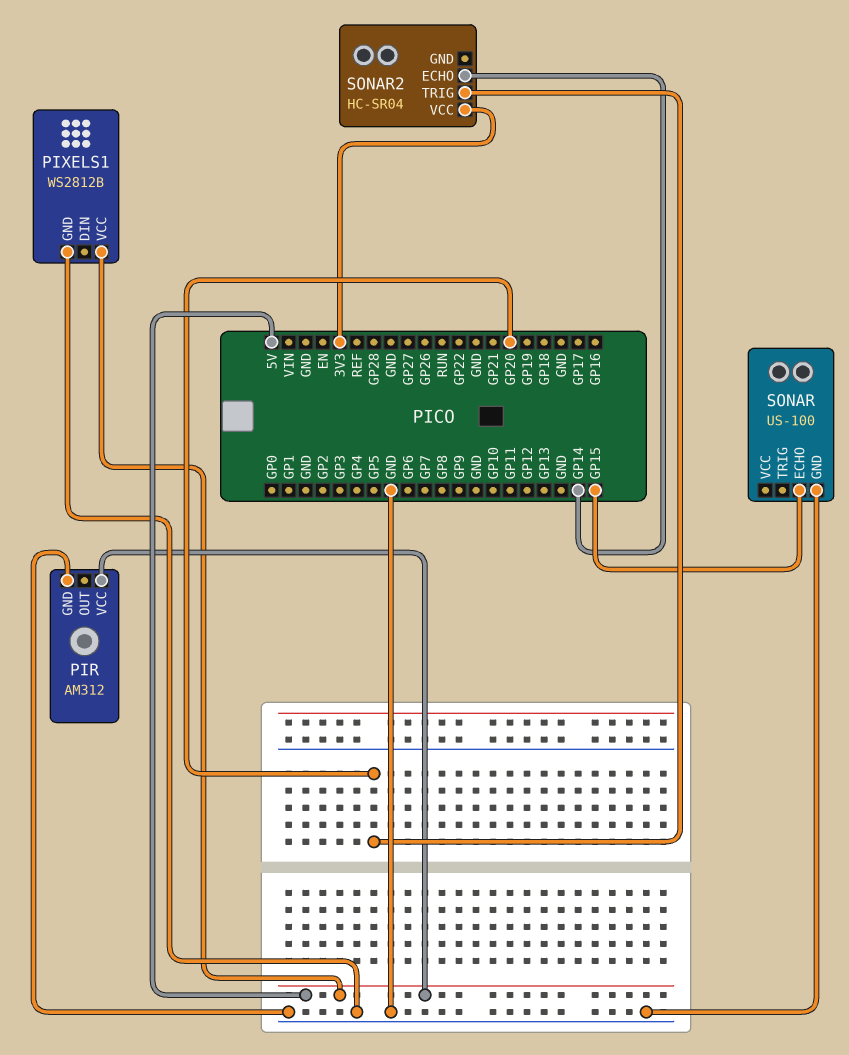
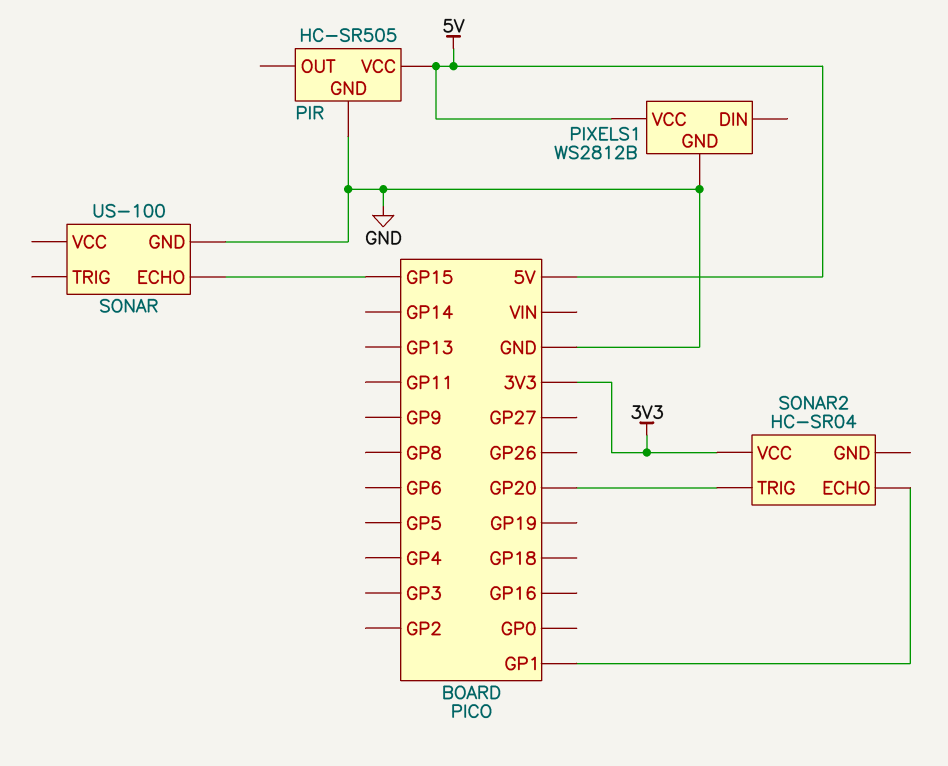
PIR: AM312 -> HC-SR505
SONAR2 pin ECHO: GP14 -> GP1

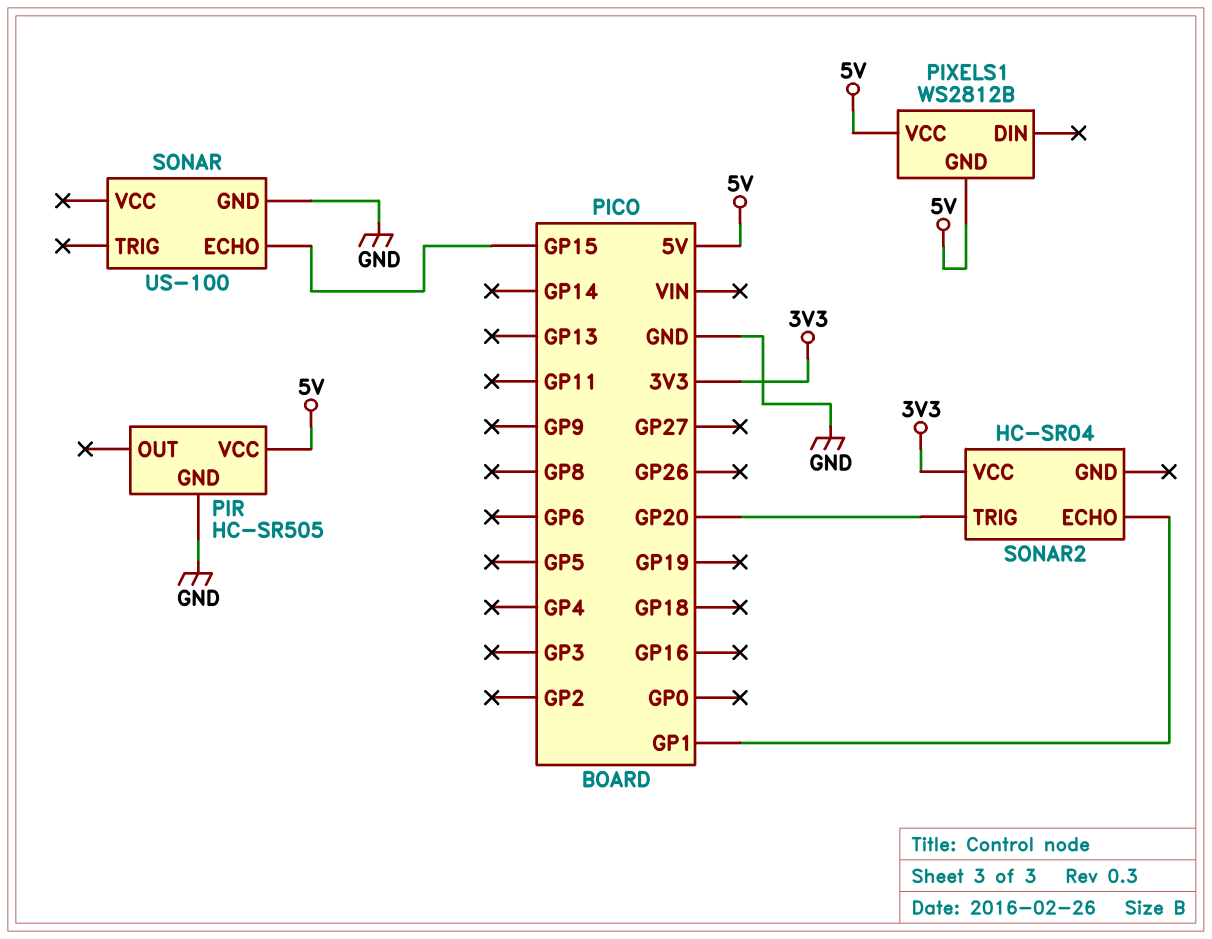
PIXELS1 pin GND: GND -> 5V

